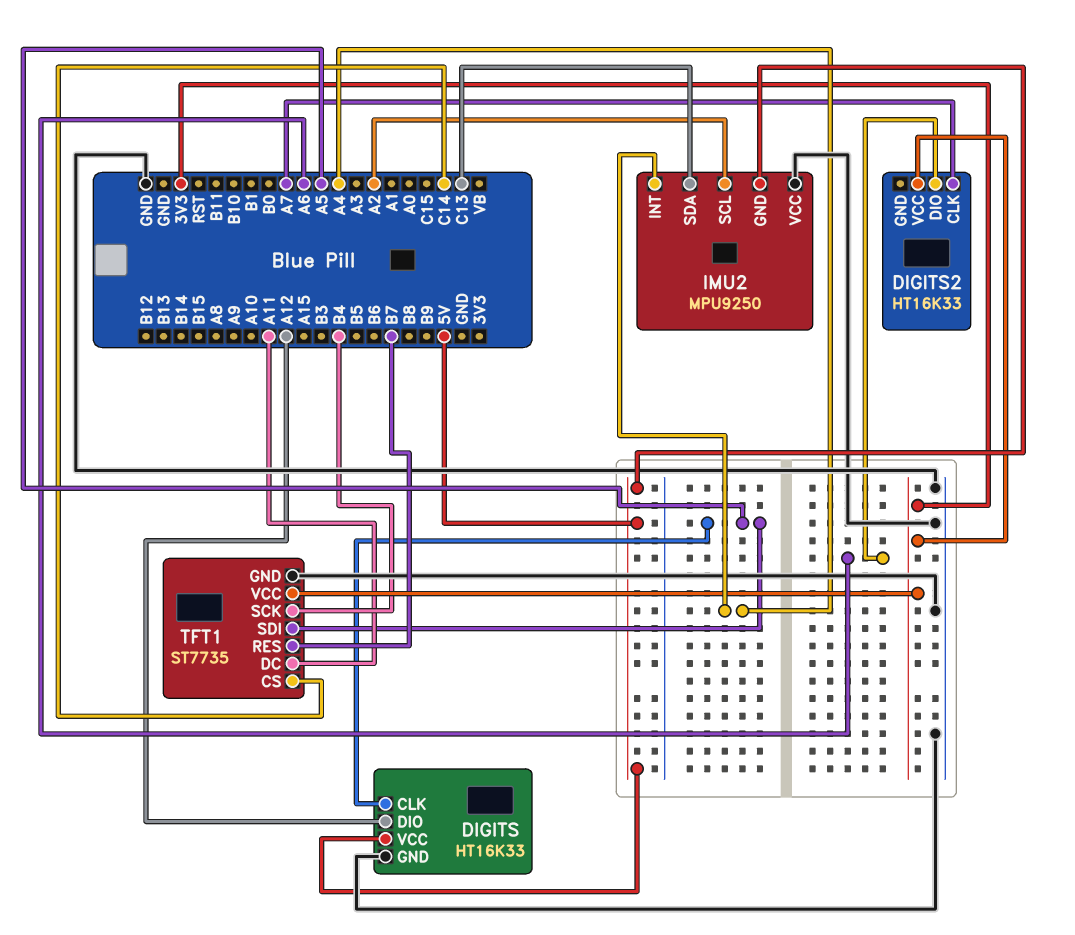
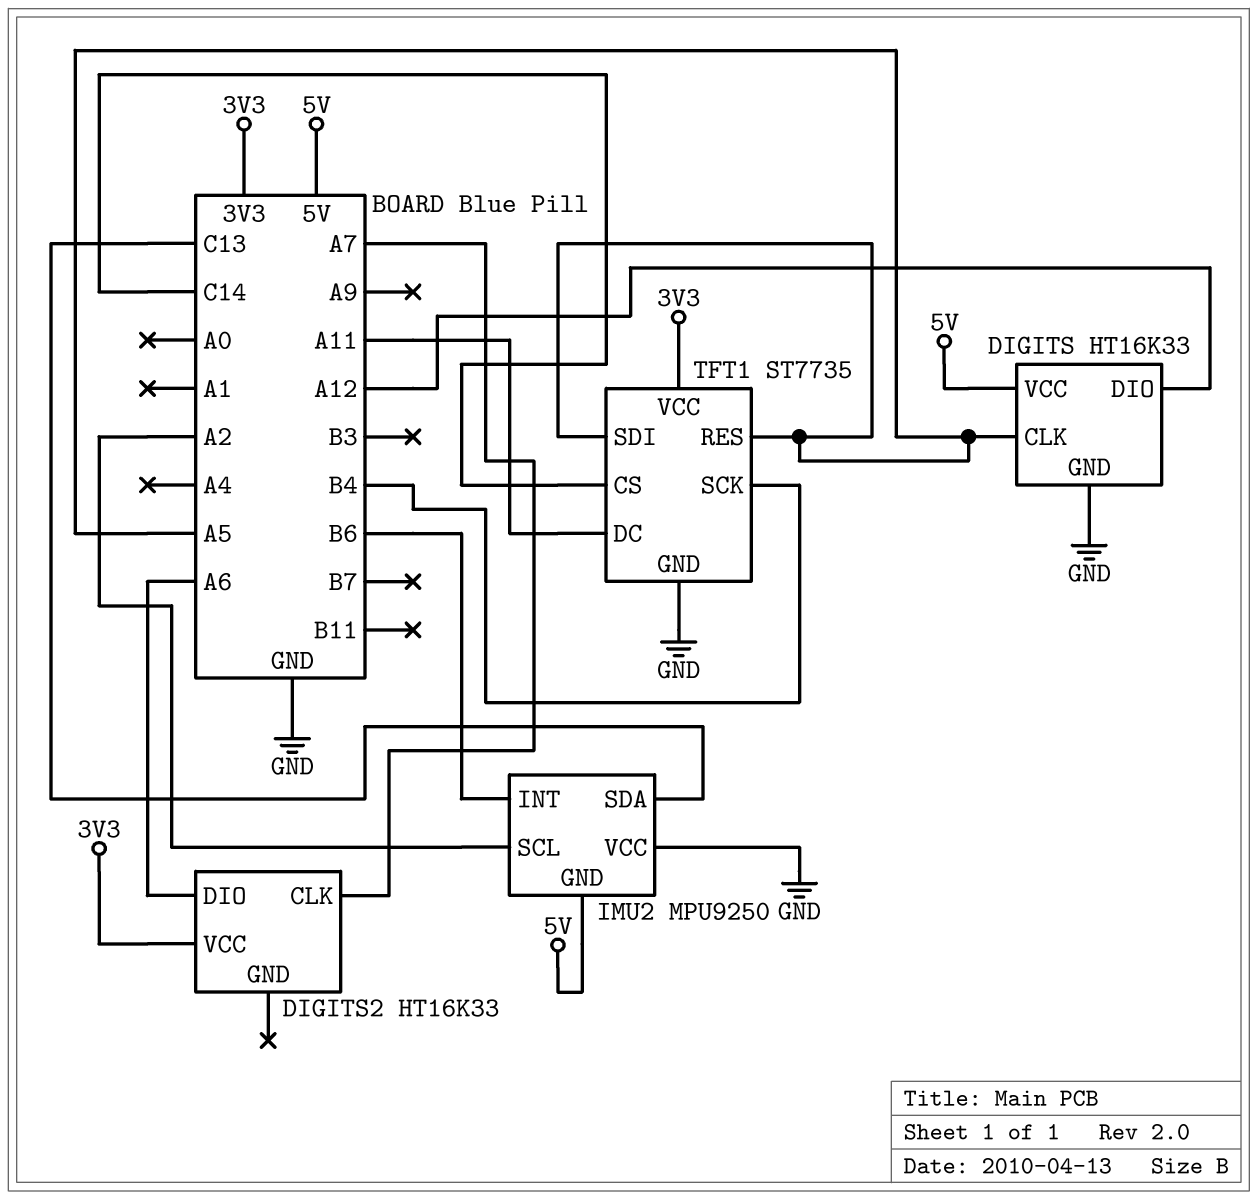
IMU2 pin INT: A4 -> B6
TFT1 pin RES: B7 -> A5

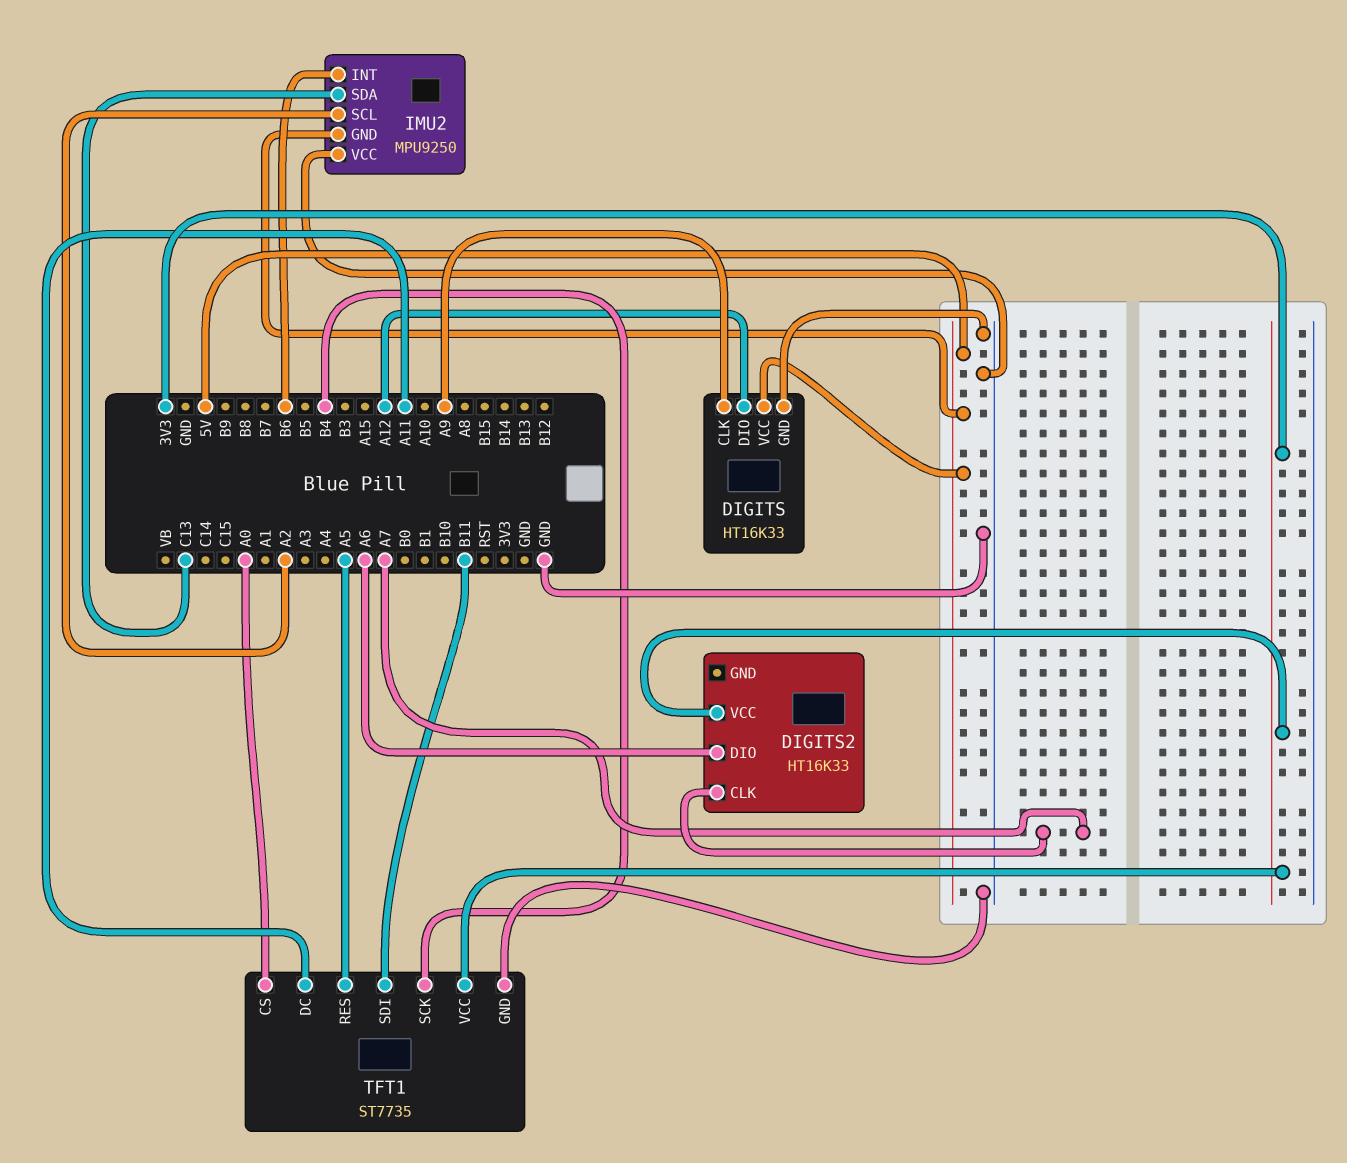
DIGITS pin CLK: A5 -> A9
TFT1 pin CS: C14 -> A0
TFT1 pin SDI: A5 -> B11

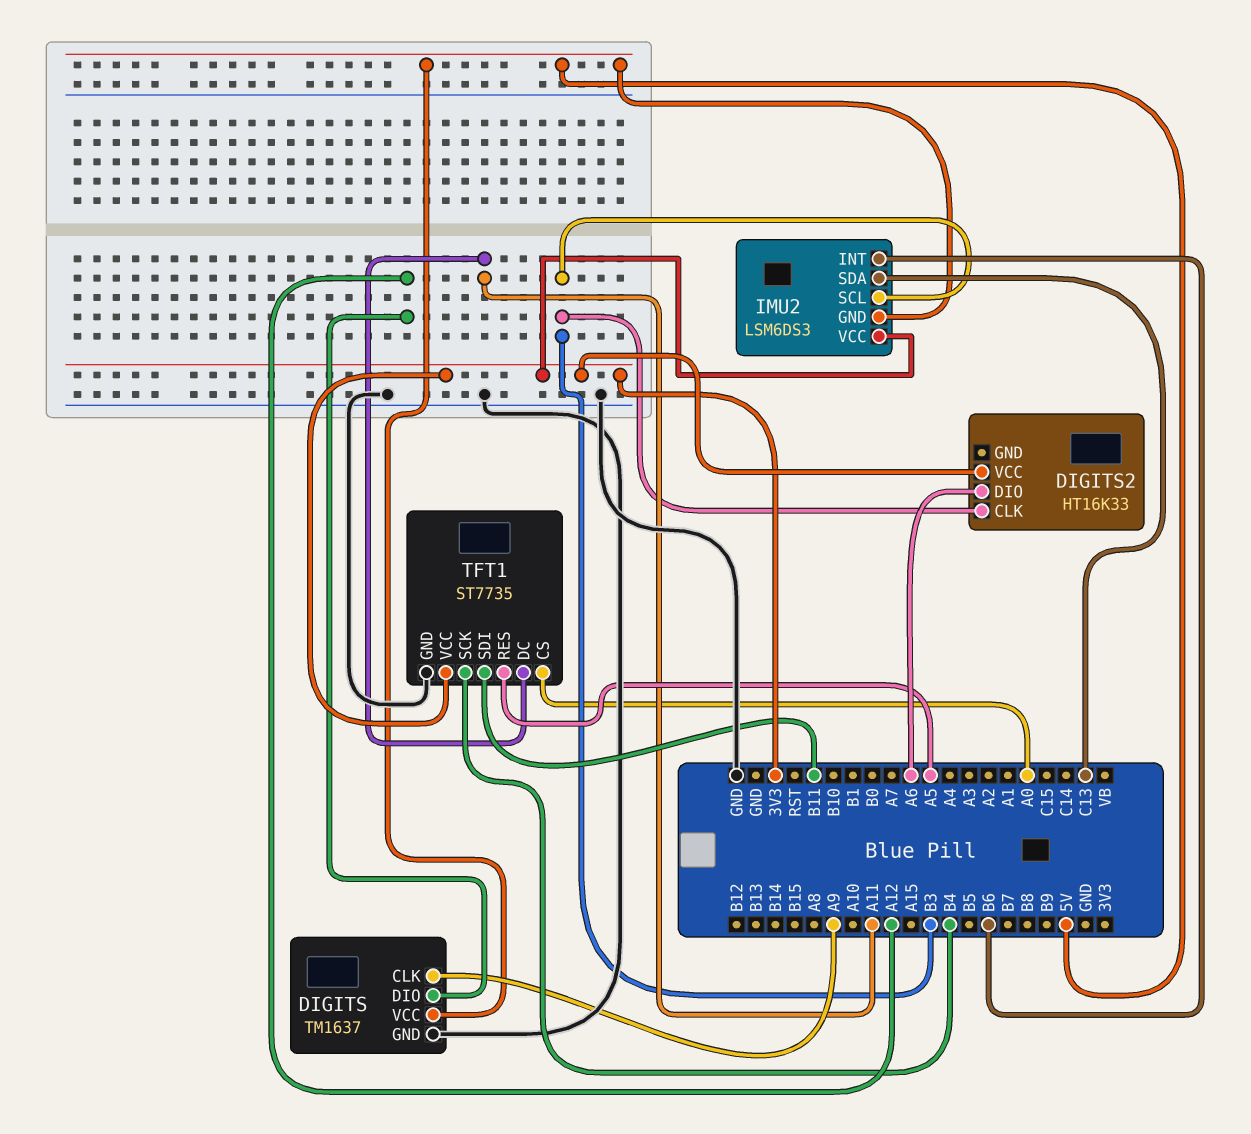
DIGITS: HT16K33 -> TM1637
DIGITS2 pin CLK: A7 -> B3
IMU2: MPU9250 -> LSM6DS3
IMU2 pin SCL: A2 -> B3
IMU2 pin VCC: GND -> 3V3

